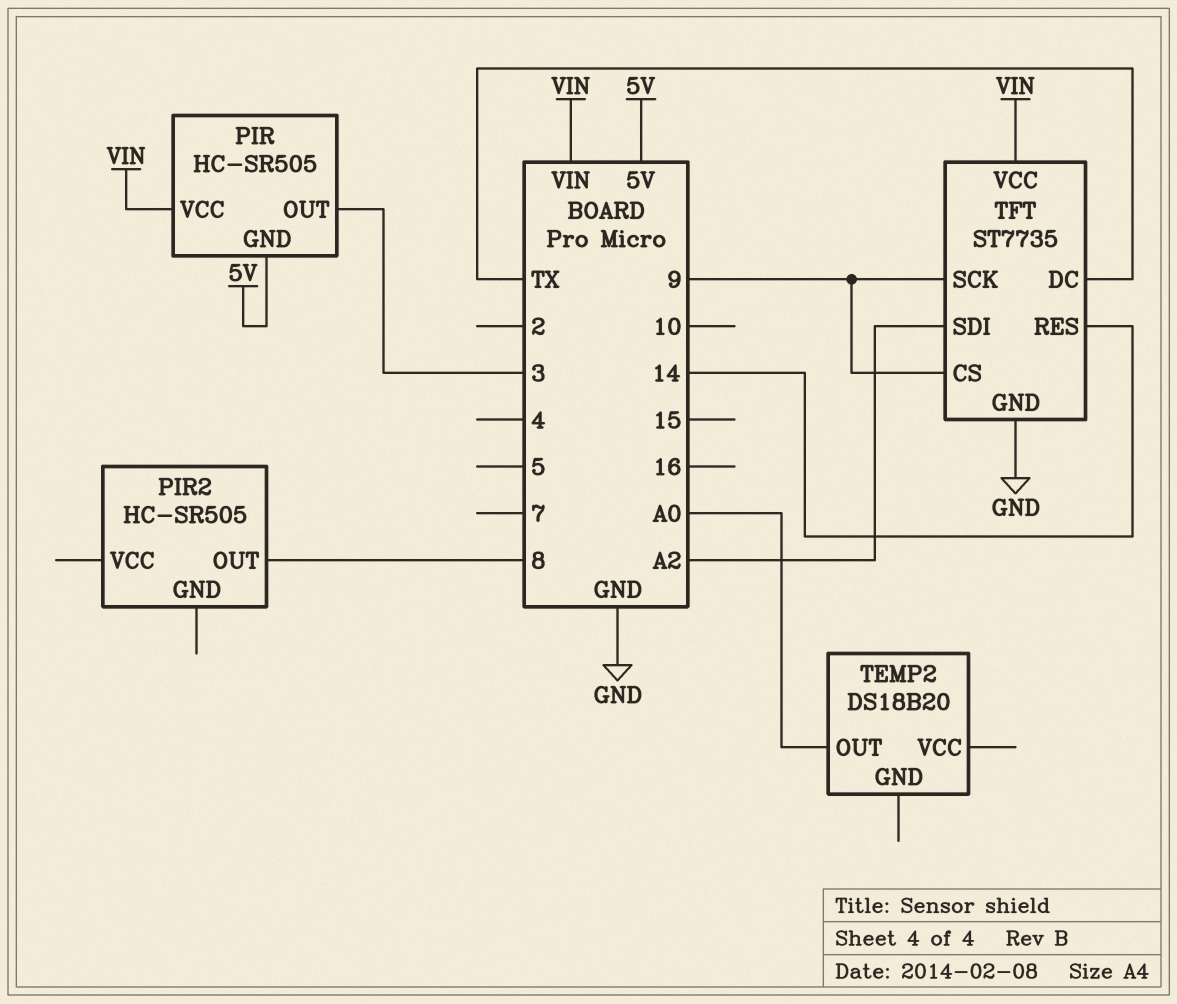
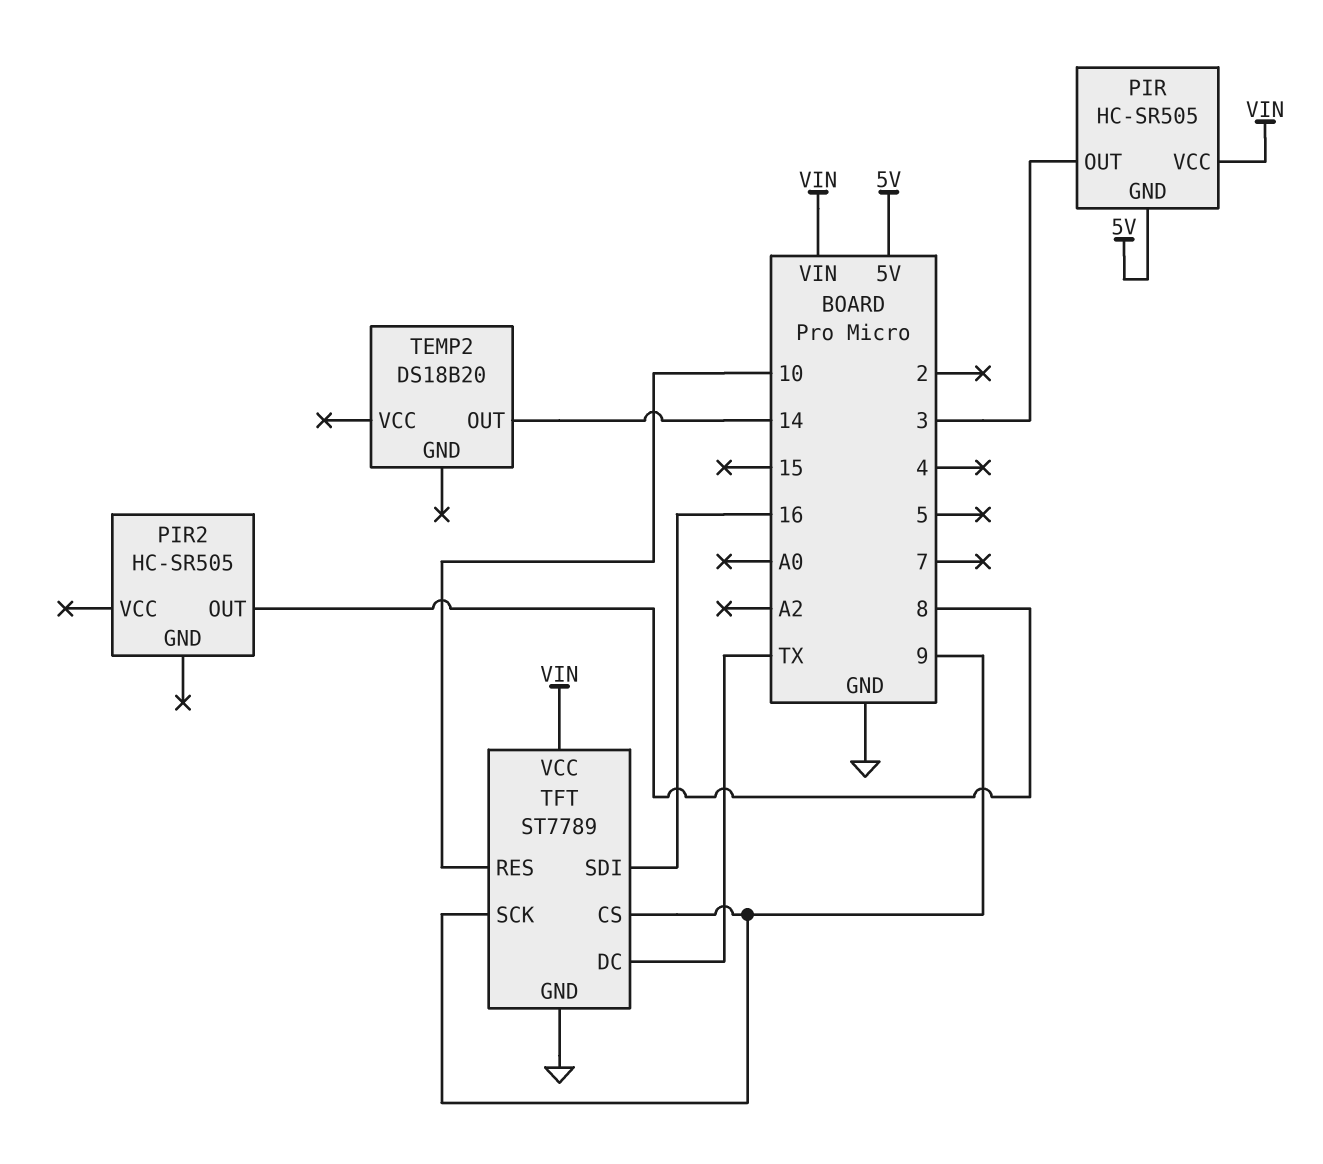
TEMP2 pin OUT: A0 -> 14
TFT: ST7735 -> ST7789
TFT pin RES: 14 -> 10
TFT pin SDI: A2 -> 16

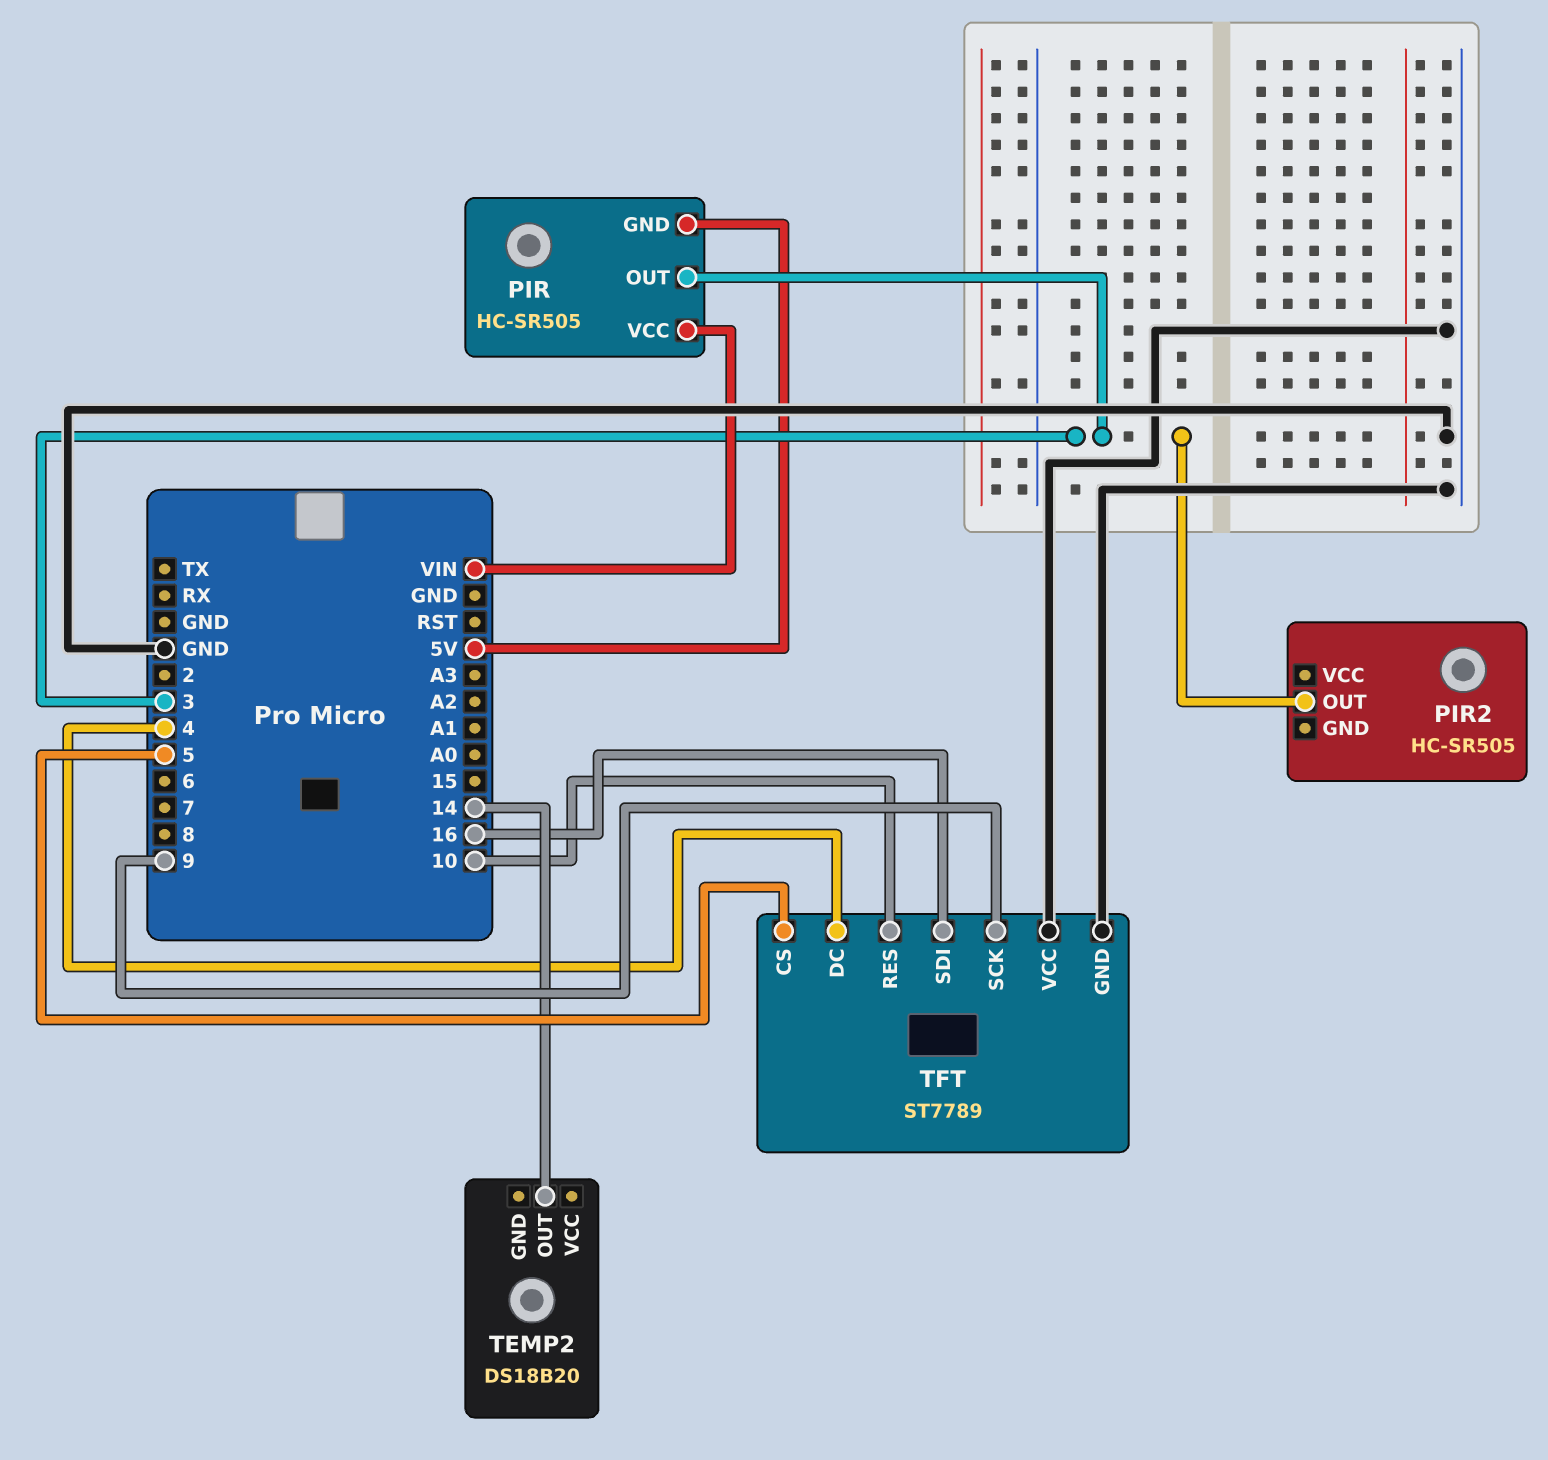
PIR2 pin OUT: 8 -> 3
TFT pin CS: 9 -> 5
TFT pin DC: TX -> 4
TFT pin VCC: VIN -> GND

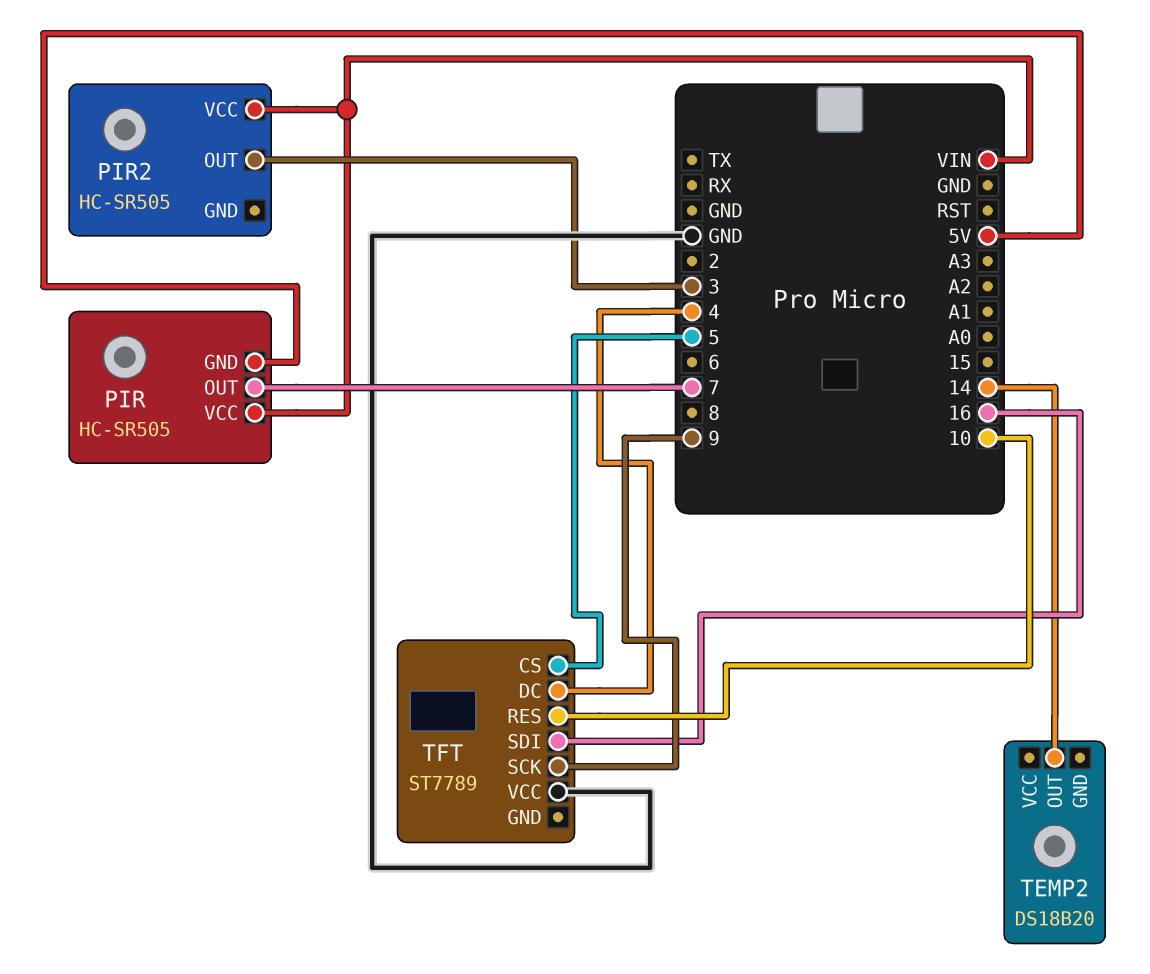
PIR pin OUT: 3 -> 7
PIR2 pin VCC: none -> VIN
TFT pin GND: GND -> none

